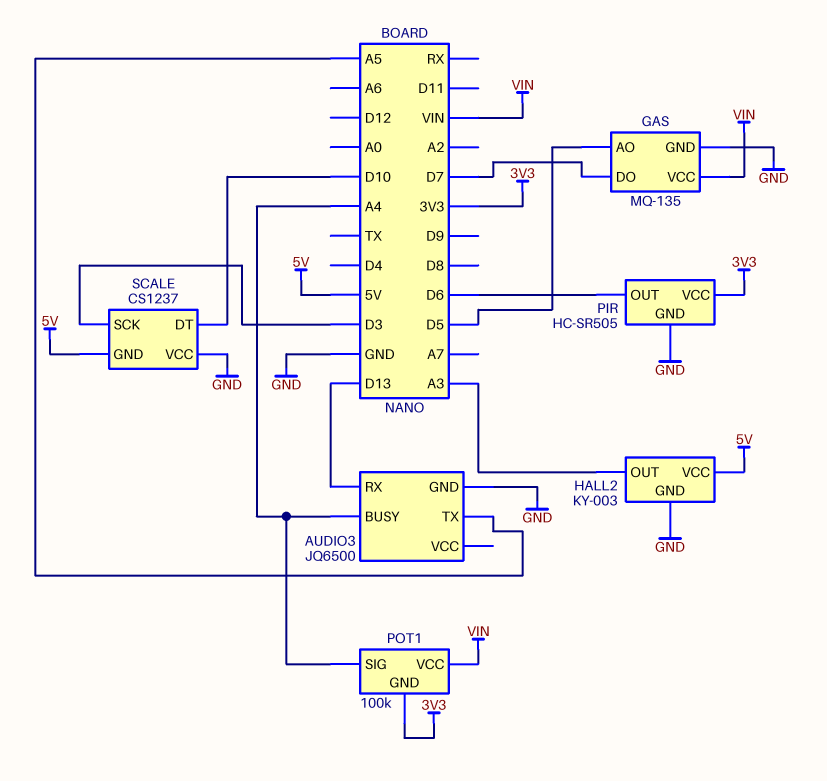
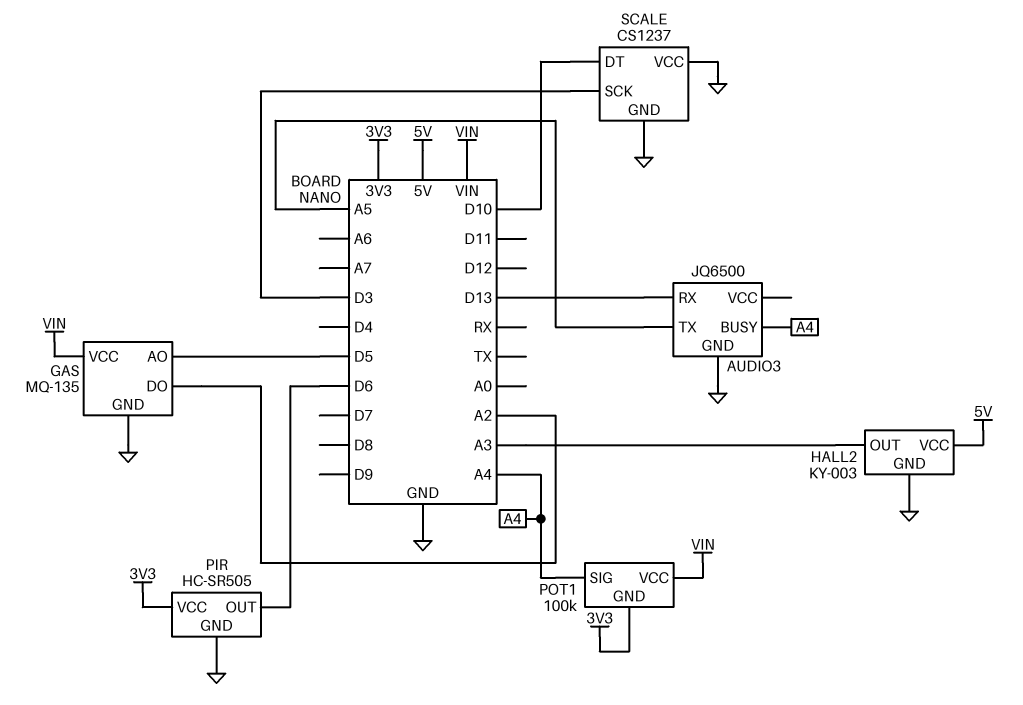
GAS pin DO: D7 -> A2
SCALE pin GND: 5V -> GND

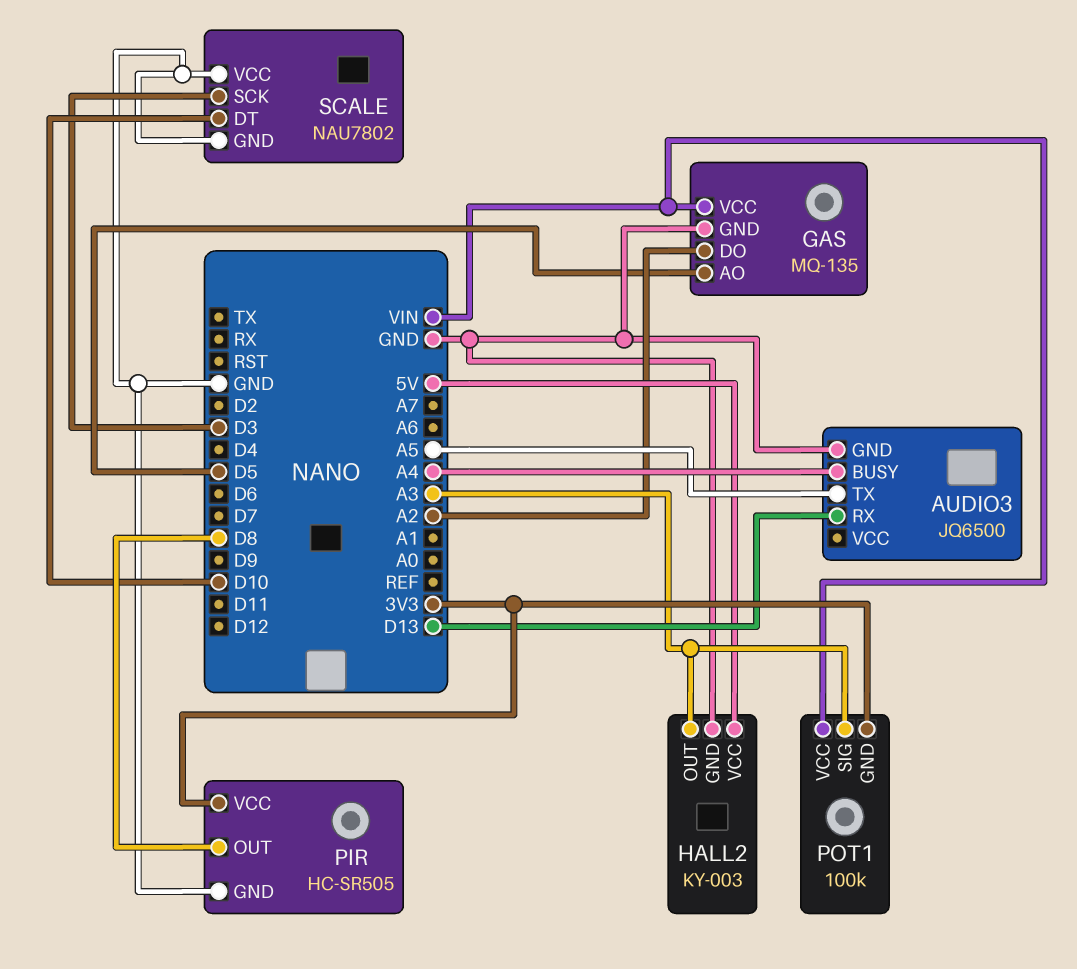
PIR pin OUT: D6 -> D8
POT1 pin SIG: A4 -> A3
SCALE: CS1237 -> NAU7802

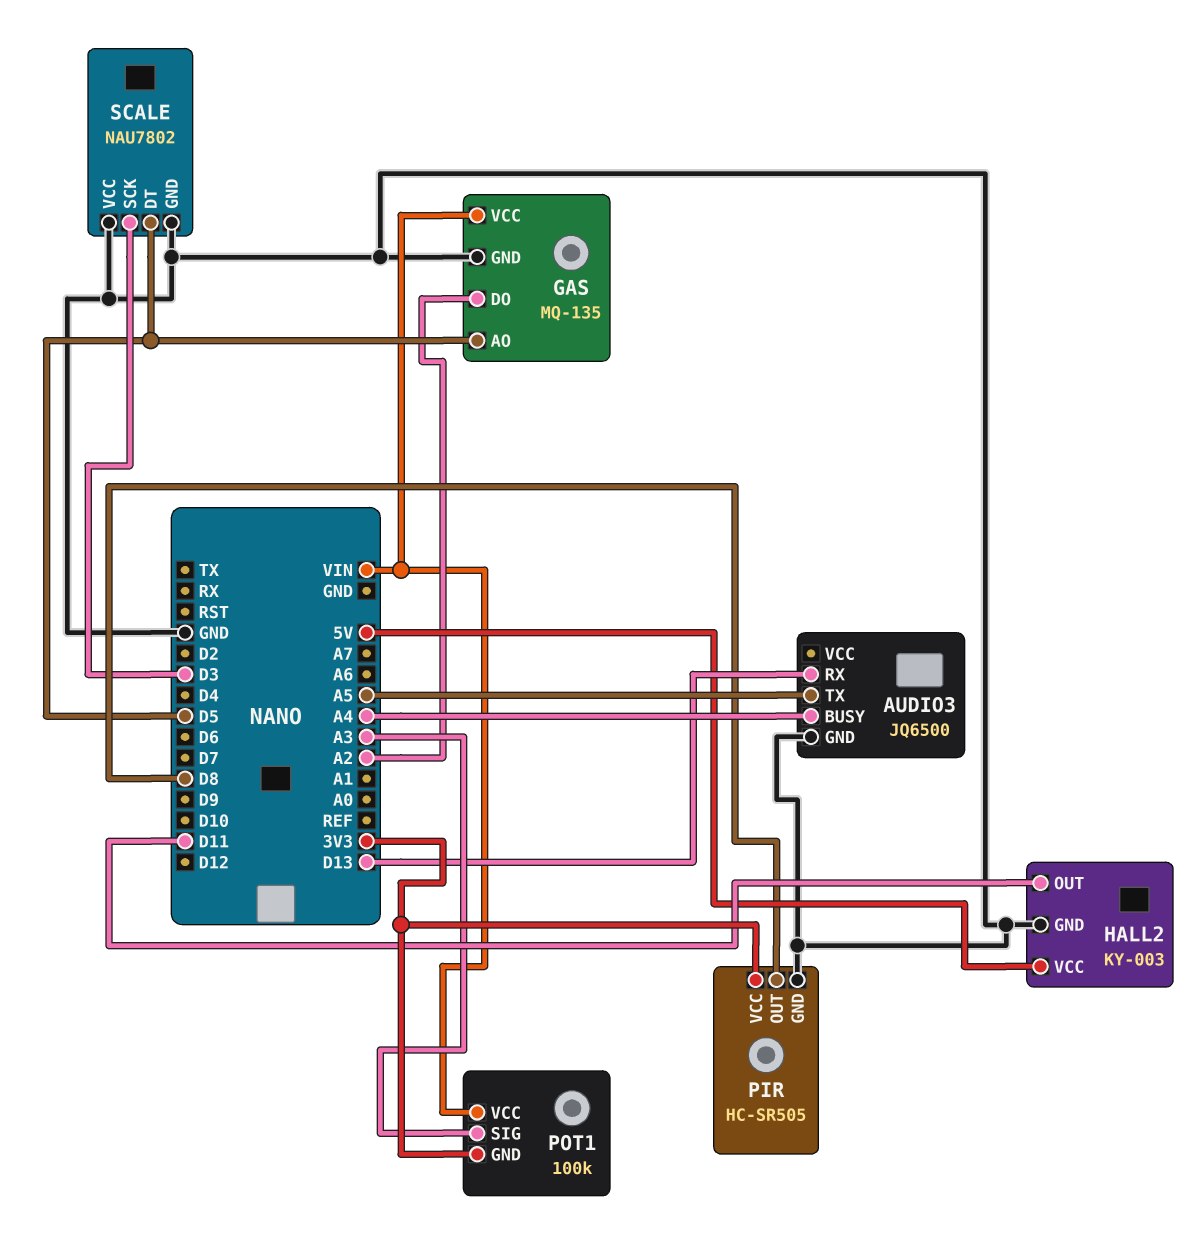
HALL2 pin OUT: A3 -> D11
SCALE pin DT: D10 -> D5

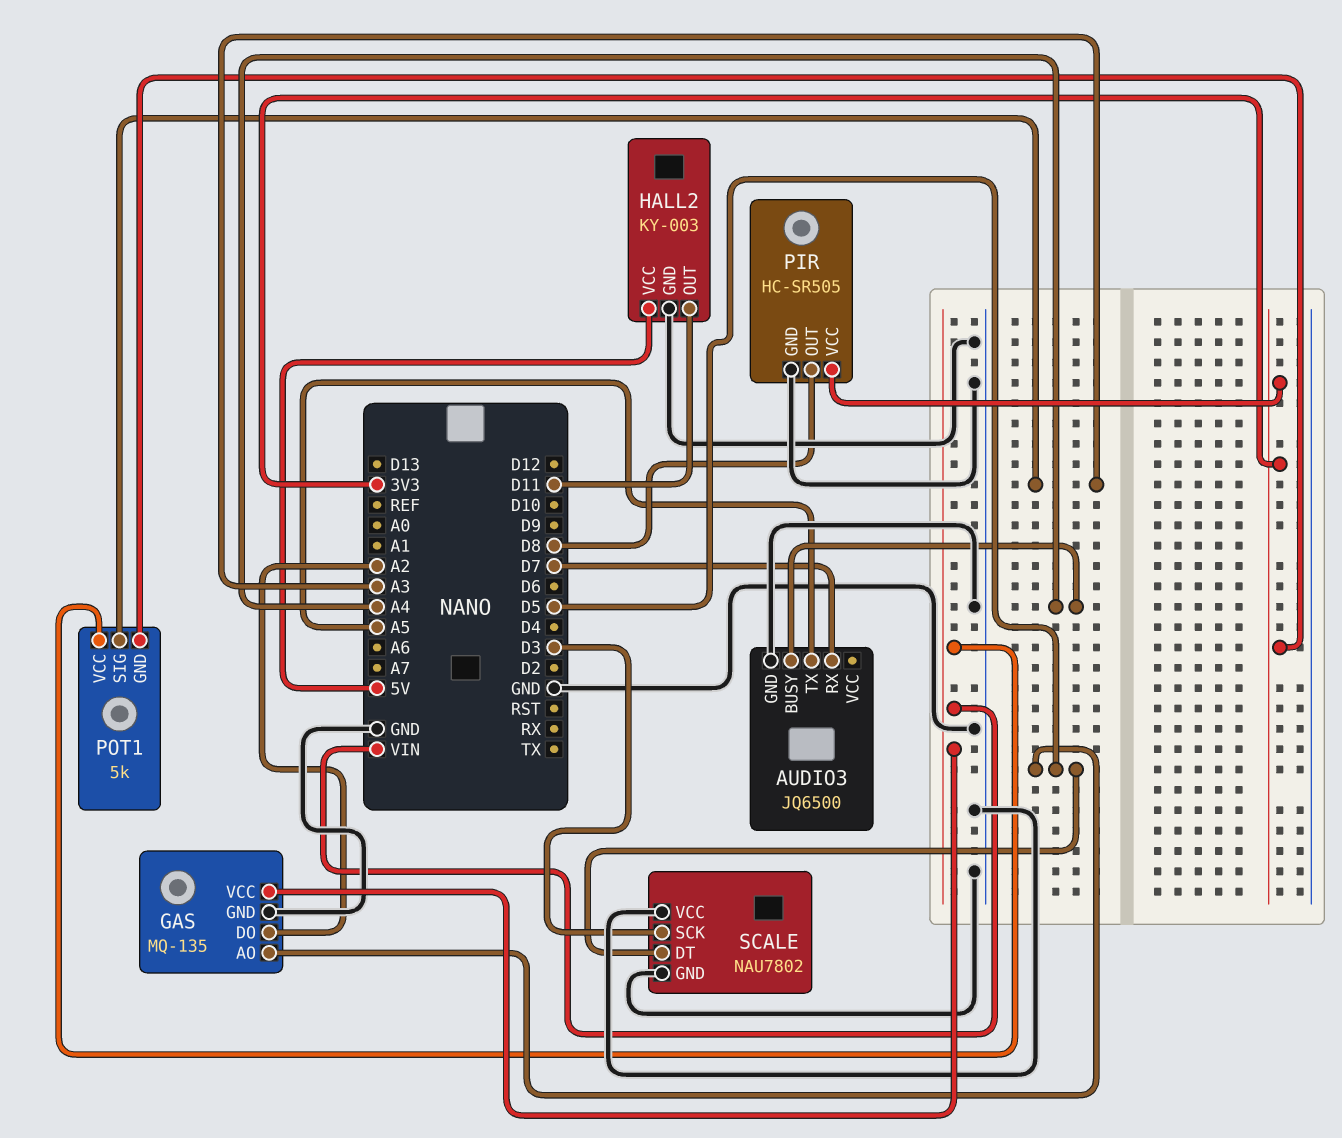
AUDIO3 pin RX: D13 -> D7
POT1: 100k -> 5k

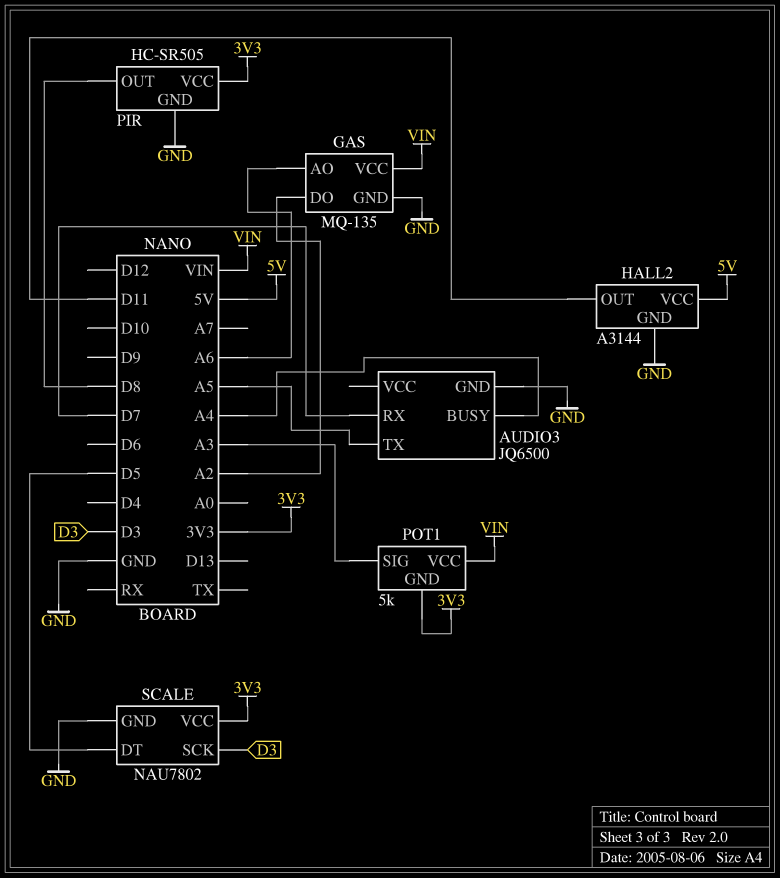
GAS pin AO: D5 -> A6
HALL2: KY-003 -> A3144
SCALE pin VCC: GND -> 3V3

